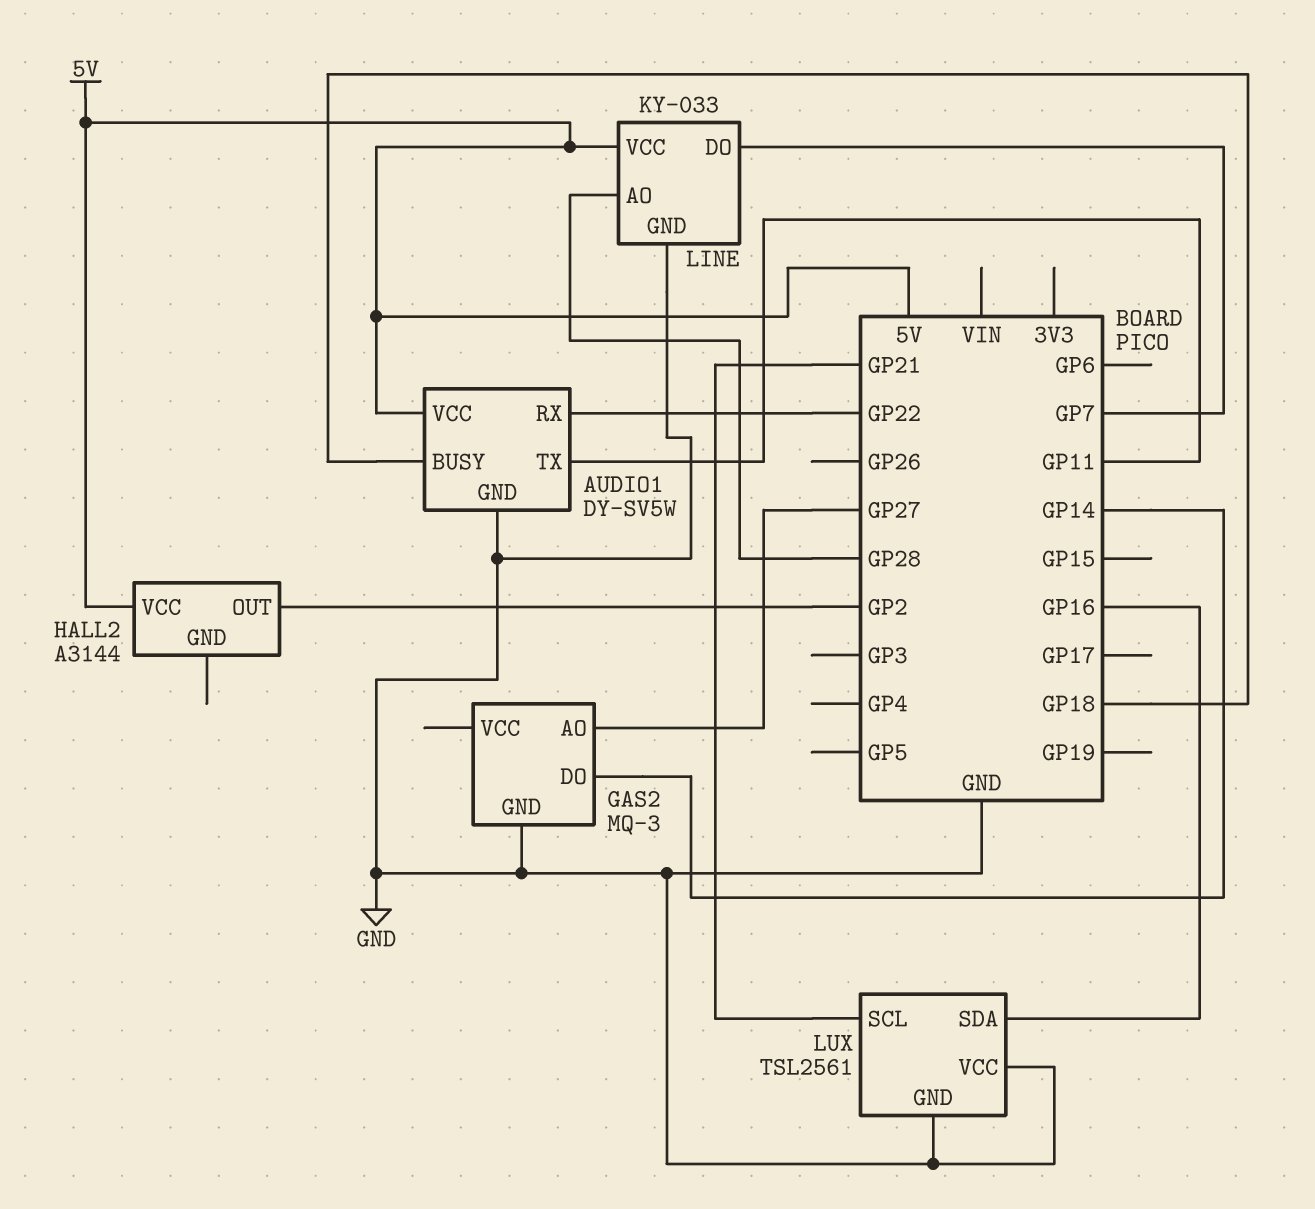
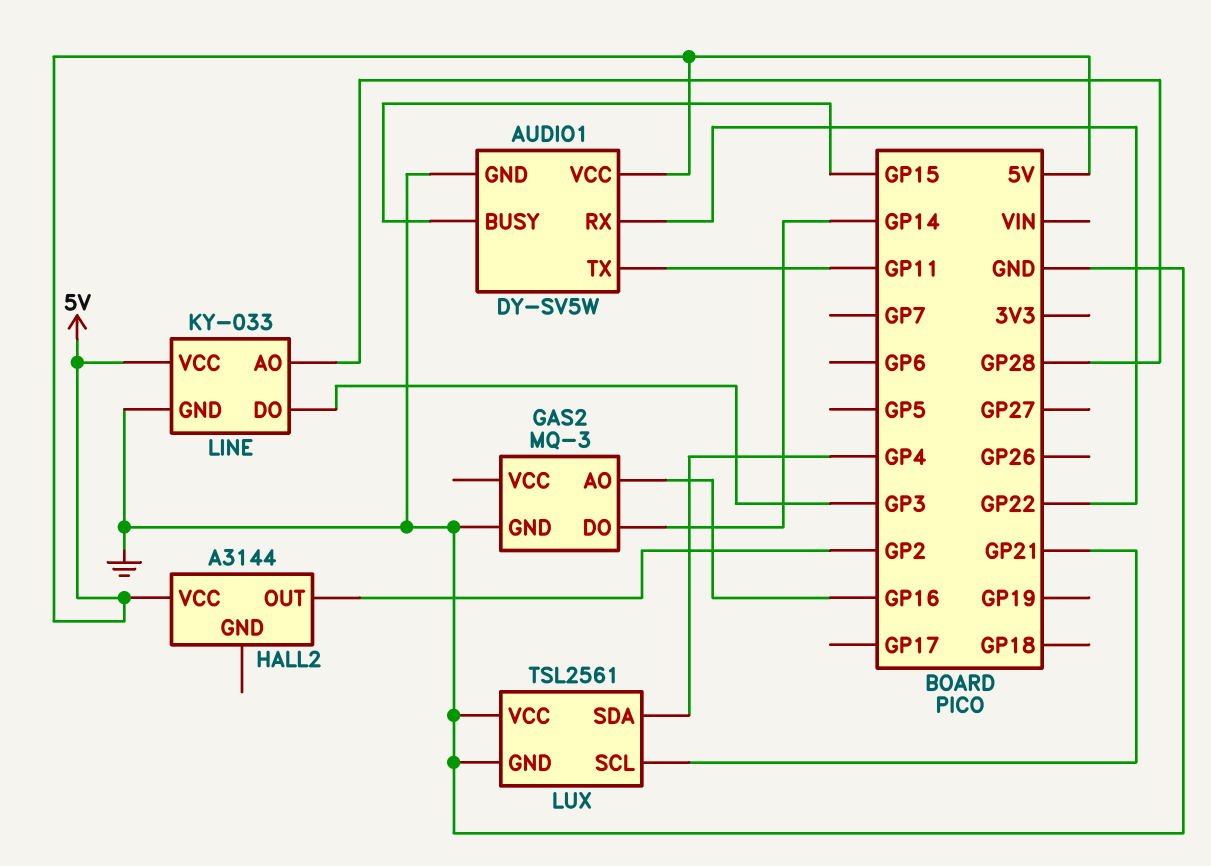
AUDIO1 pin BUSY: GP18 -> GP15
GAS2 pin AO: GP27 -> GP16
LINE pin DO: GP7 -> GP3
LUX pin SDA: GP16 -> GP4

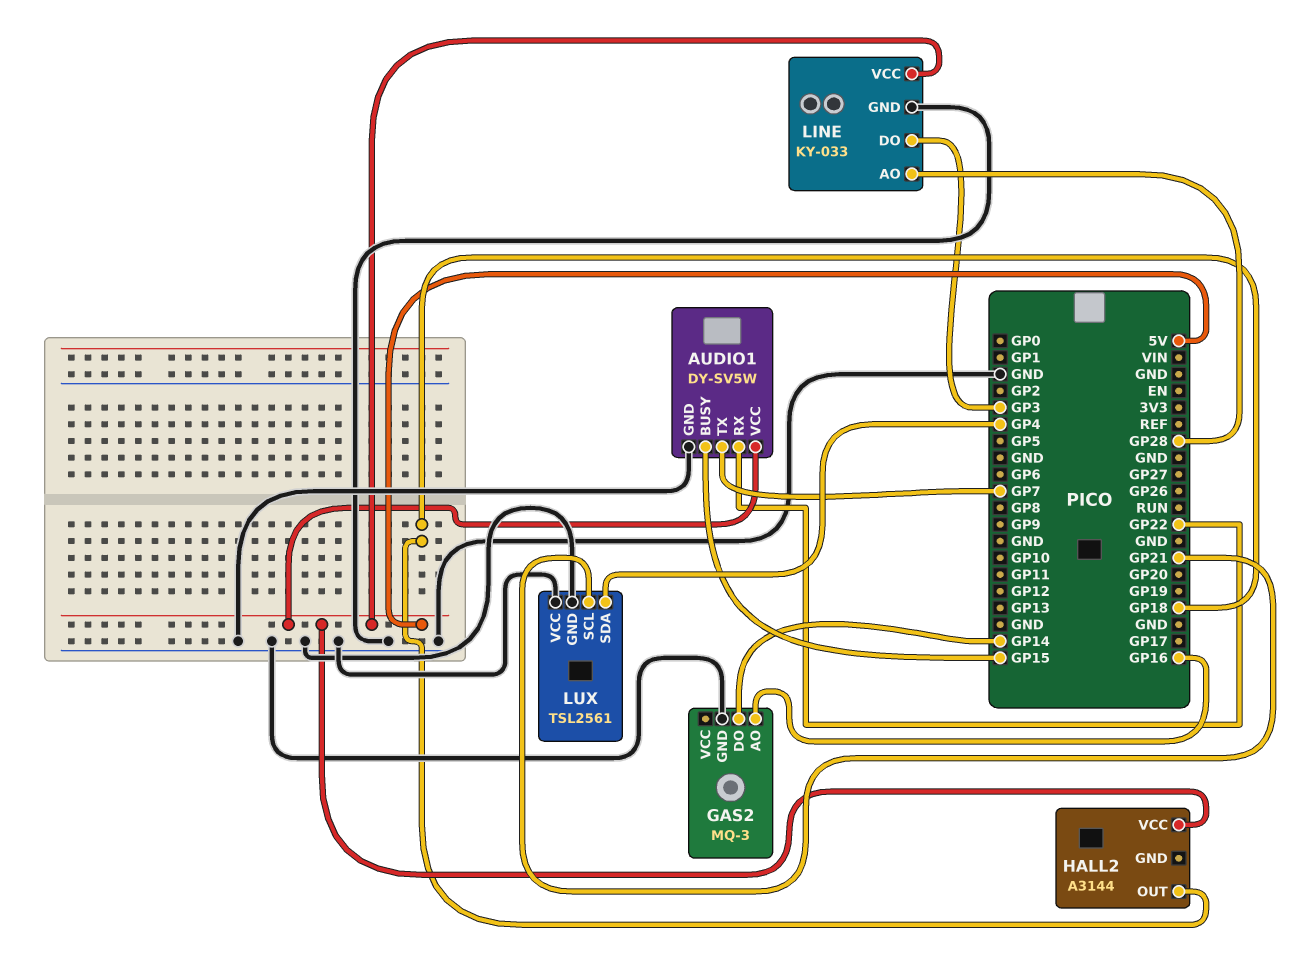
AUDIO1 pin TX: GP11 -> GP7
HALL2 pin OUT: GP2 -> GP18

